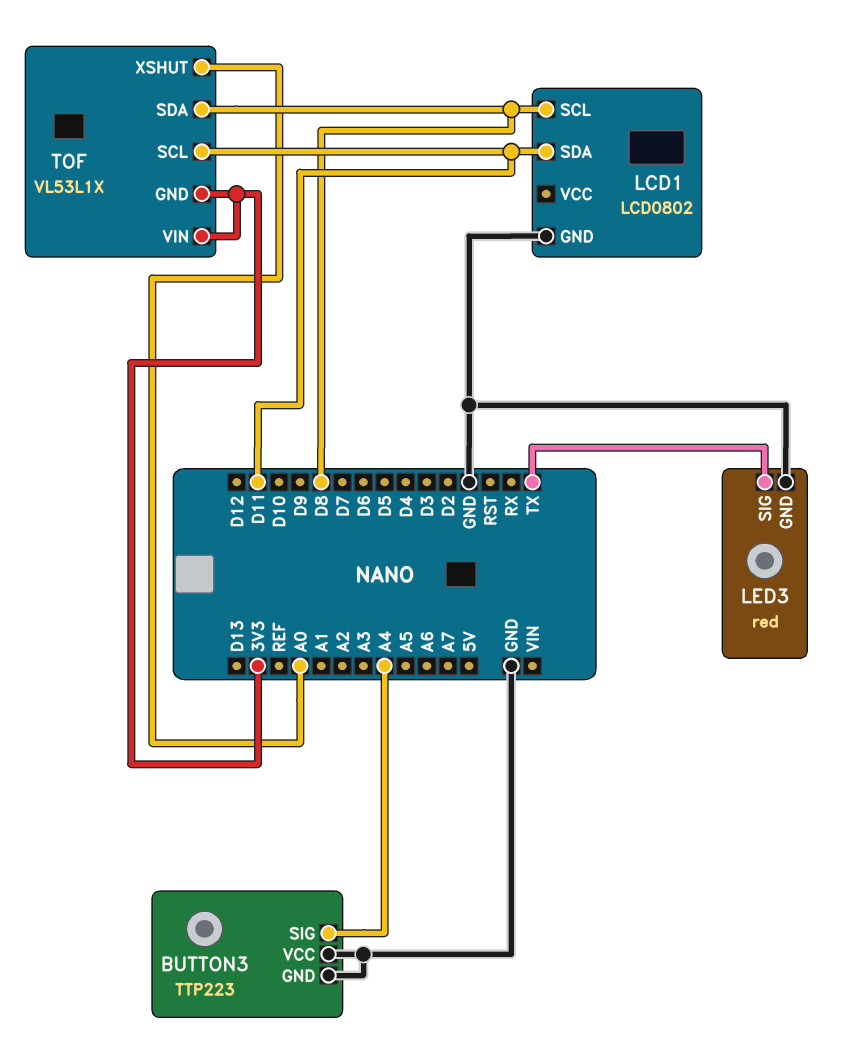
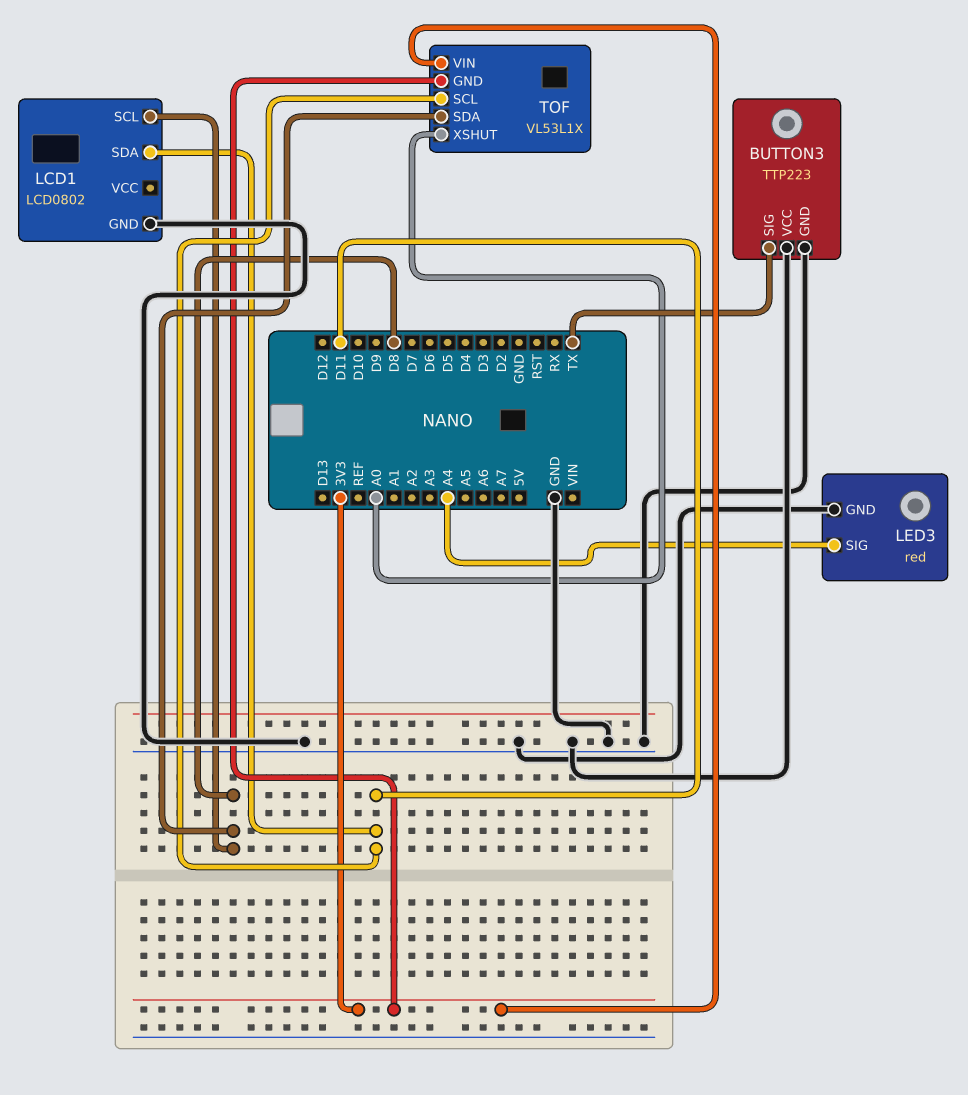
BUTTON3 pin SIG: A4 -> TX
LED3 pin SIG: TX -> A4

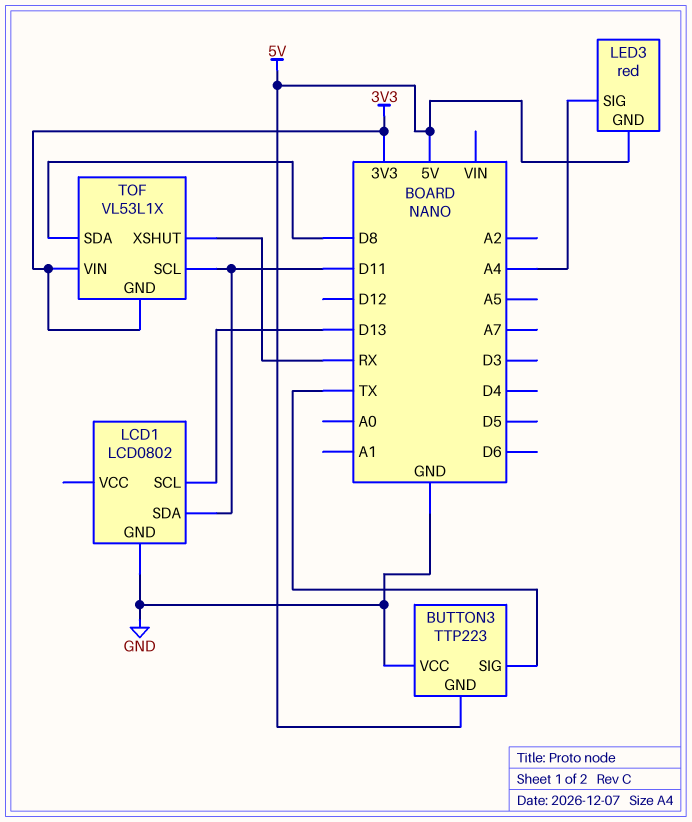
BUTTON3 pin GND: GND -> 5V
LCD1 pin SCL: D8 -> D13
LED3 pin GND: GND -> 5V
TOF pin XSHUT: A0 -> RX

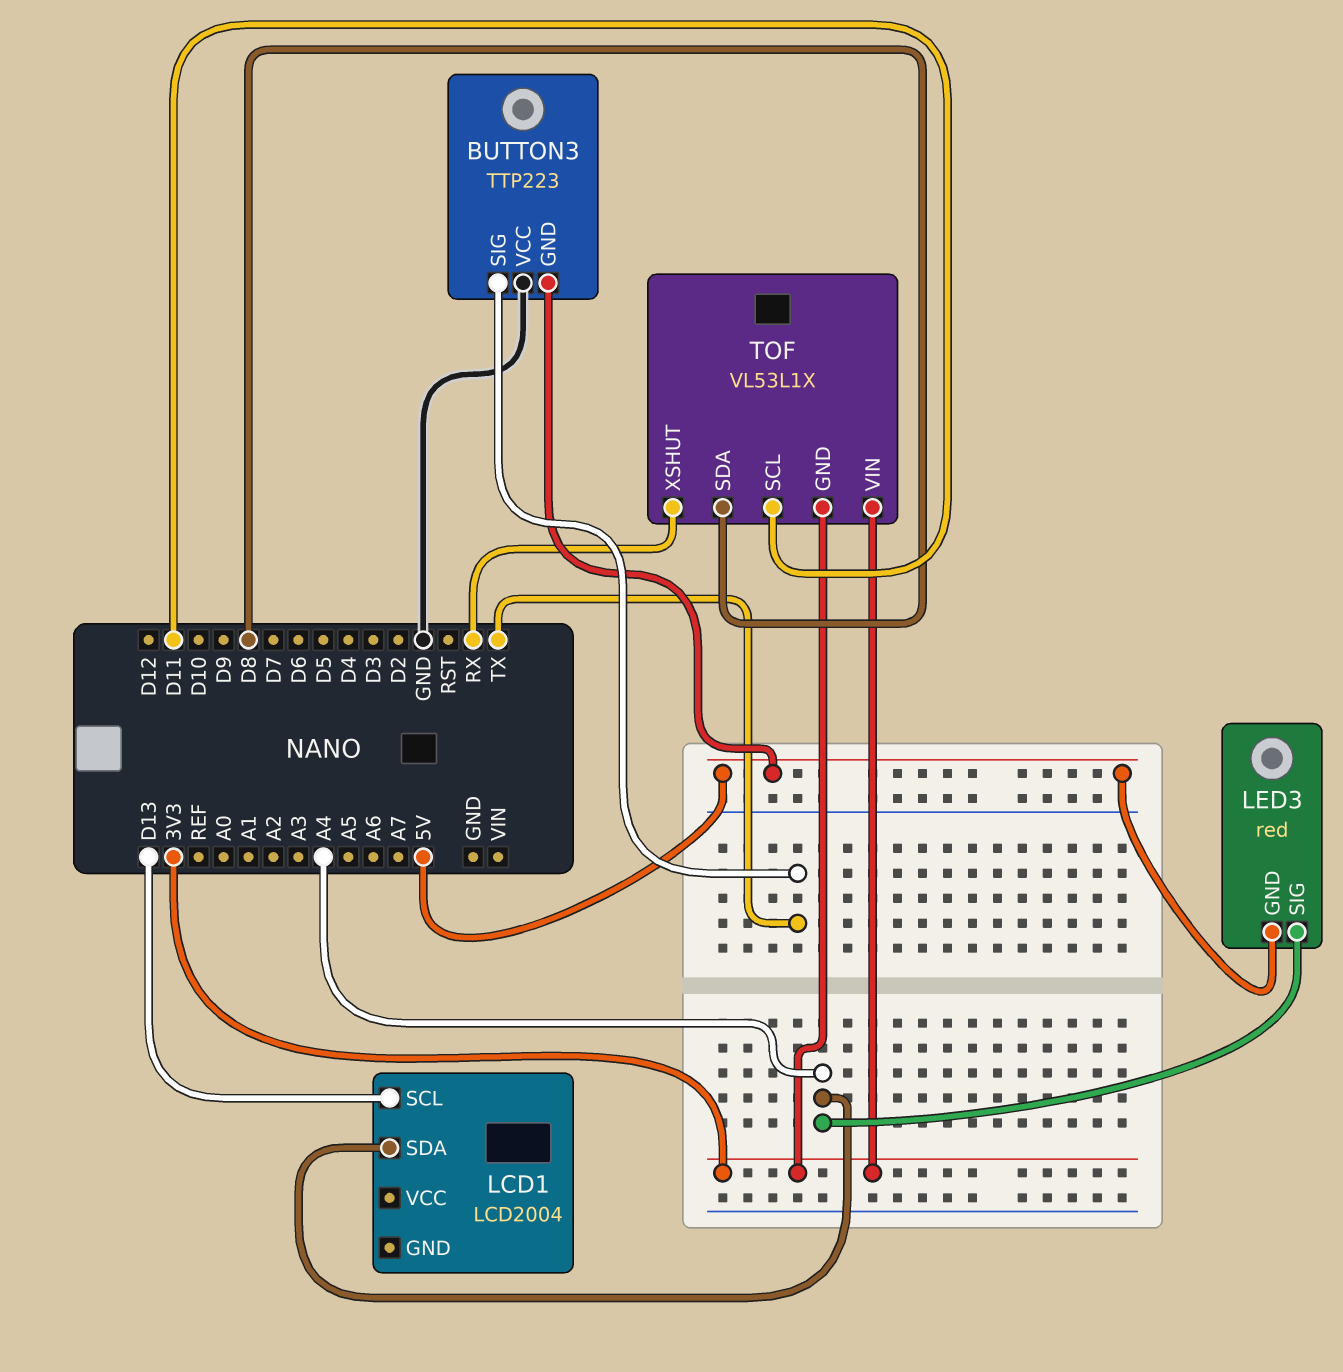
LCD1: LCD0802 -> LCD2004
LCD1 pin GND: GND -> none
LCD1 pin SDA: D11 -> A4

